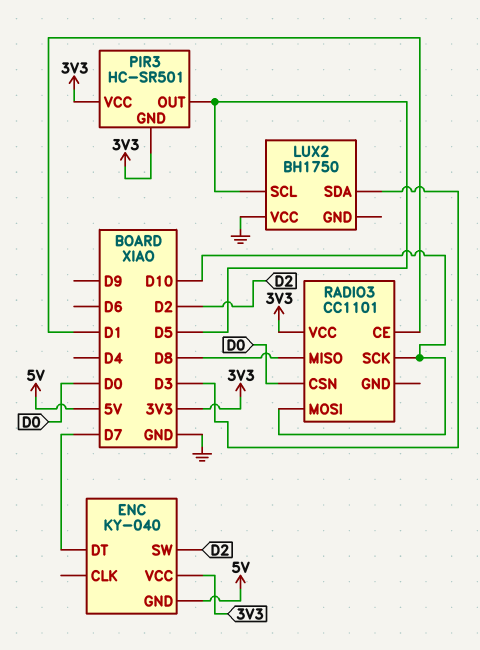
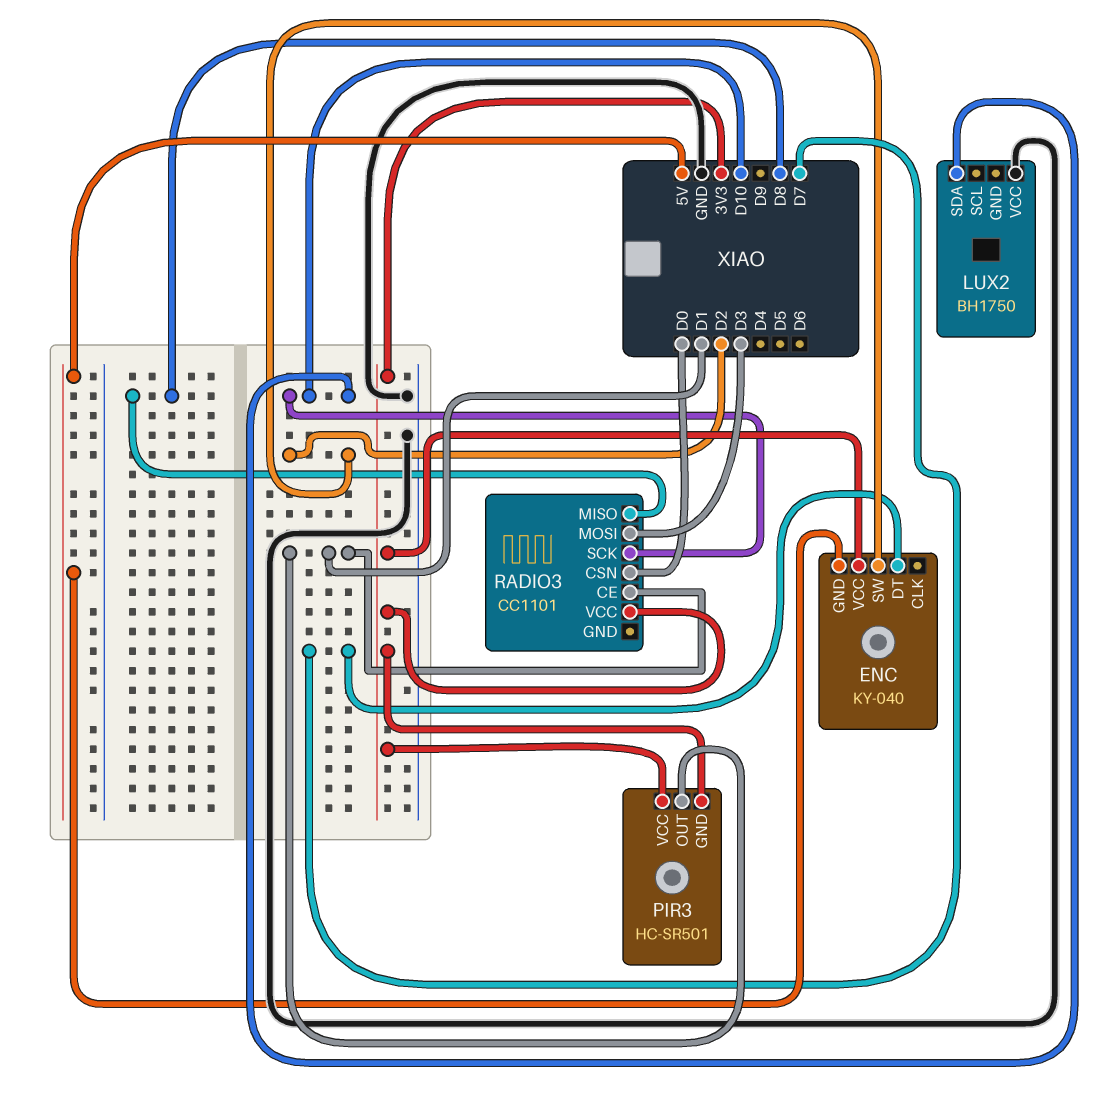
LUX2 pin SCL: D5 -> none
LUX2 pin SDA: D3 -> D10
PIR3 pin OUT: D5 -> D1
RADIO3 pin MOSI: D10 -> D3

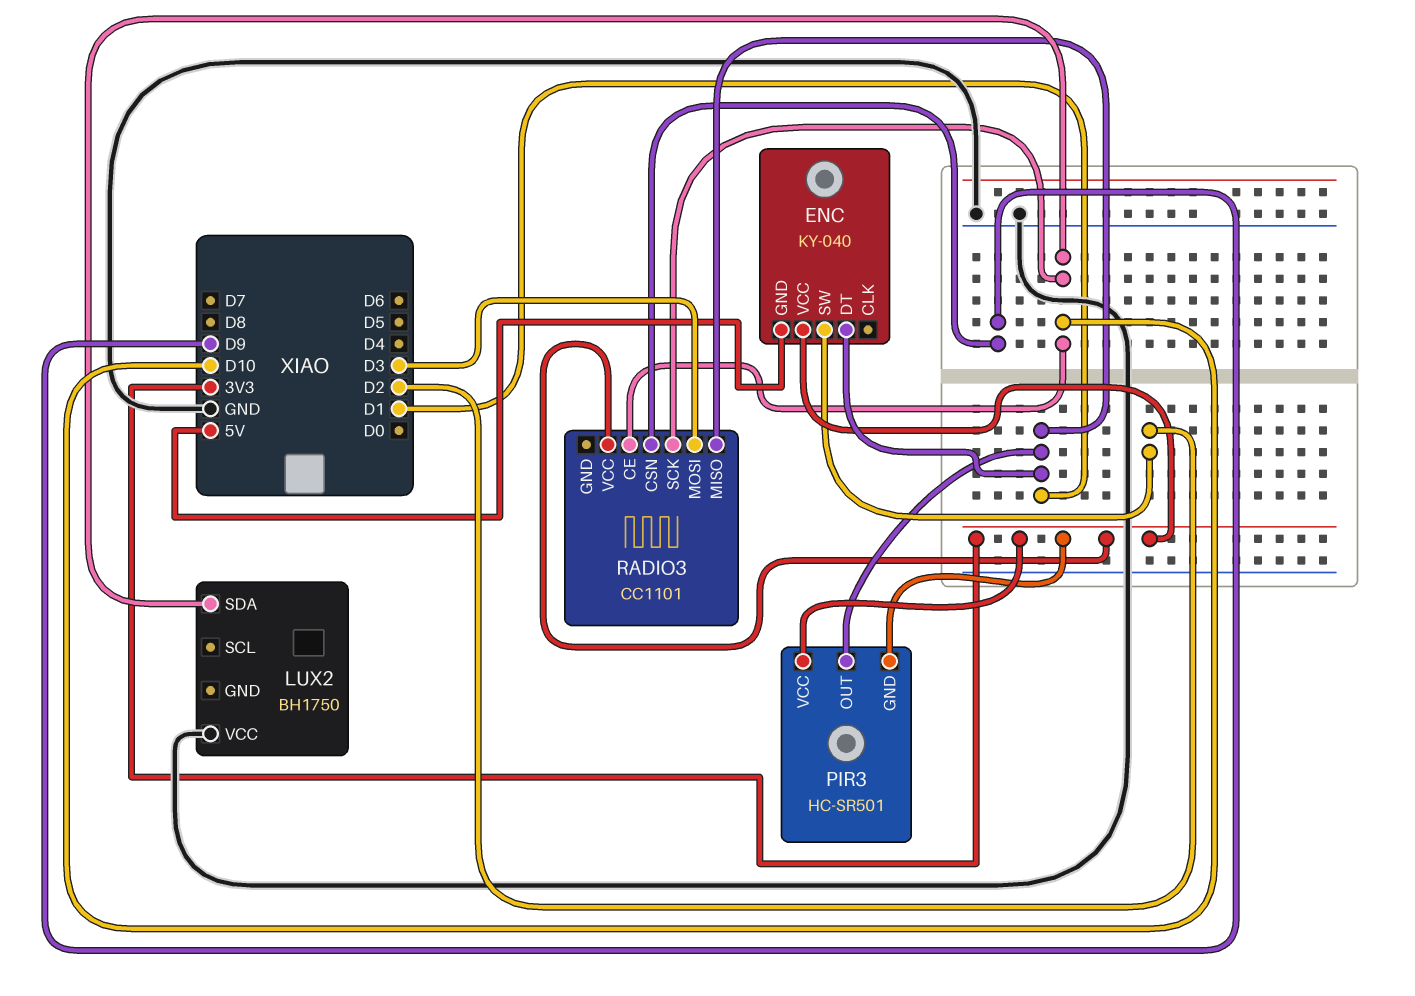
ENC pin DT: D7 -> D1
RADIO3 pin CE: D1 -> D10
RADIO3 pin CSN: D0 -> D9
RADIO3 pin MISO: D8 -> D1

